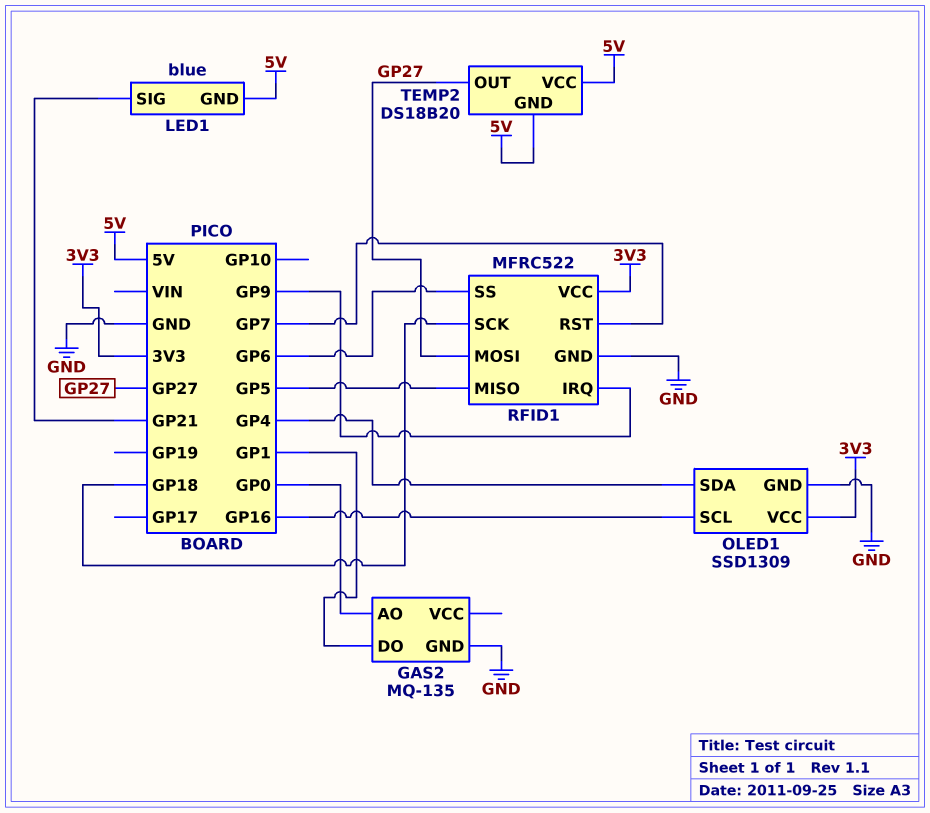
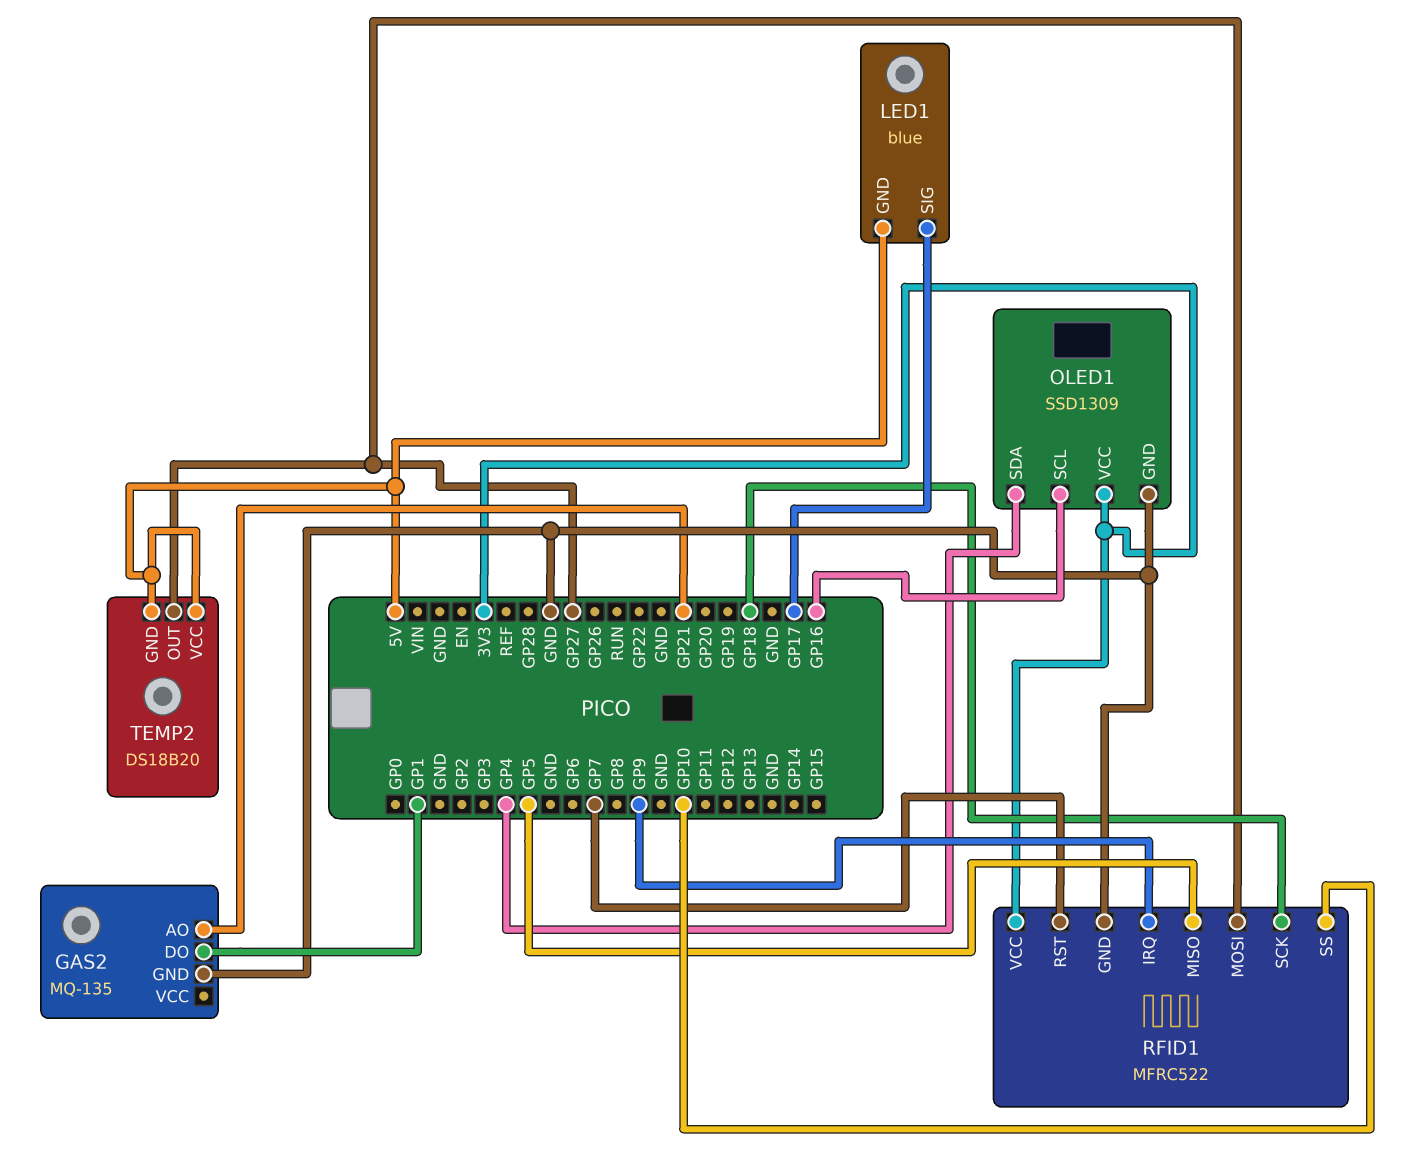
GAS2 pin AO: GP0 -> GP21
LED1 pin SIG: GP21 -> GP17
RFID1 pin SS: GP6 -> GP10

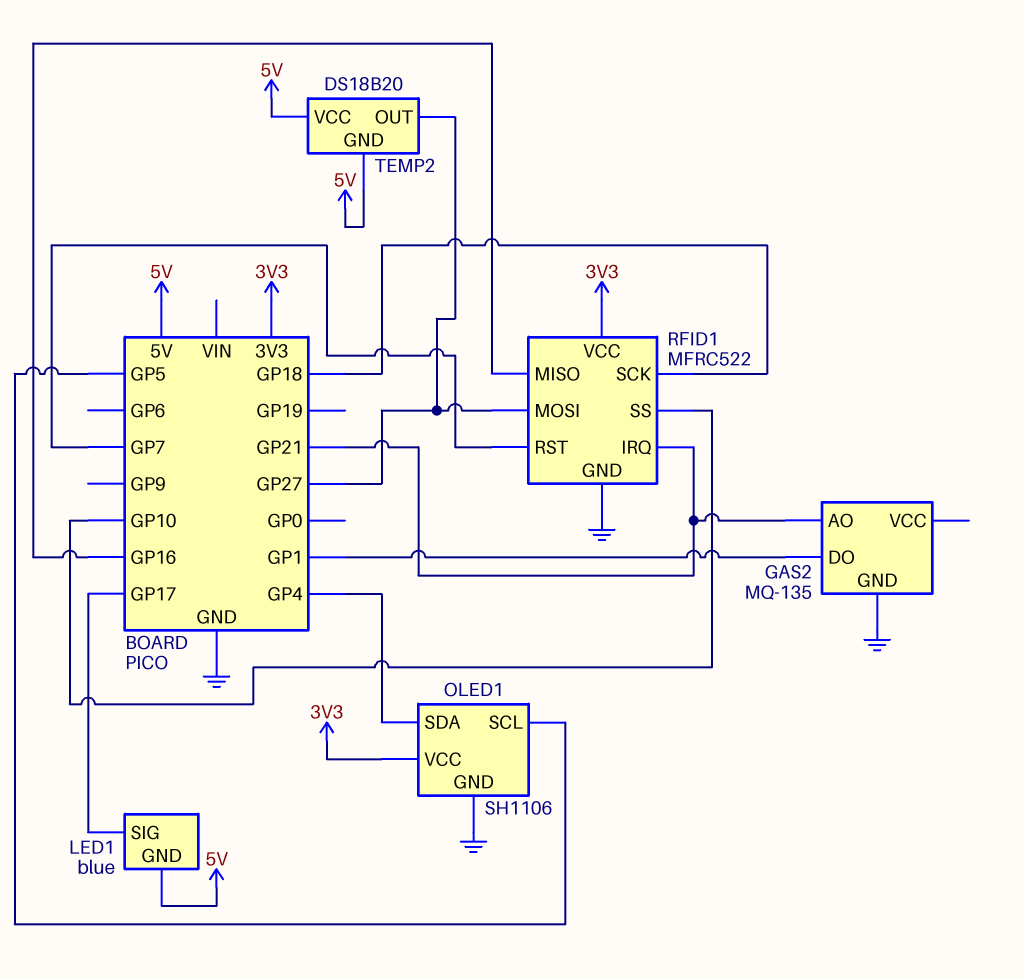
OLED1: SSD1309 -> SH1106
OLED1 pin SCL: GP16 -> GP5
RFID1 pin IRQ: GP9 -> GP21
RFID1 pin MISO: GP5 -> GP16

